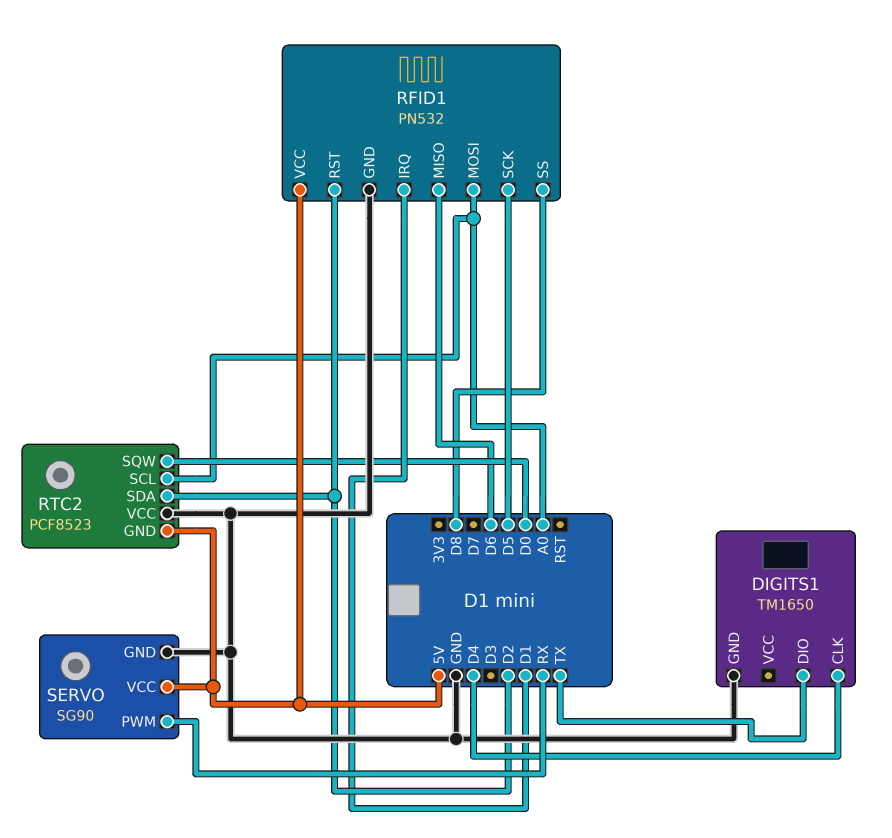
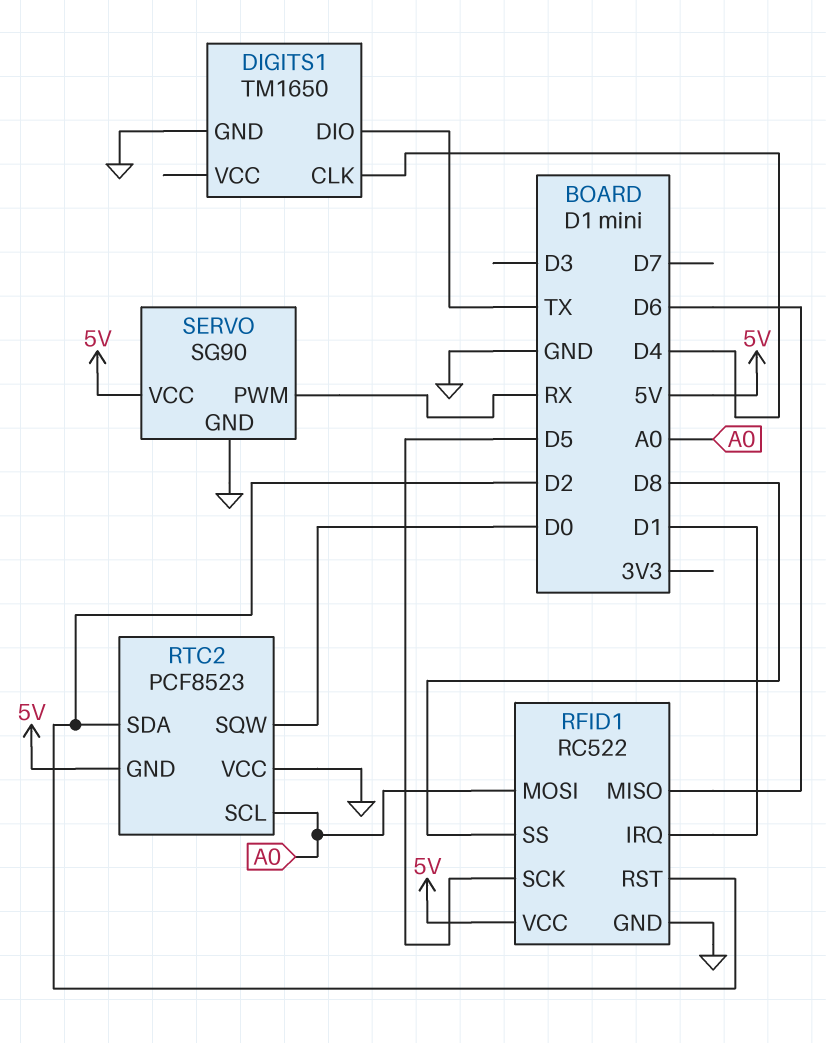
RFID1: PN532 -> RC522

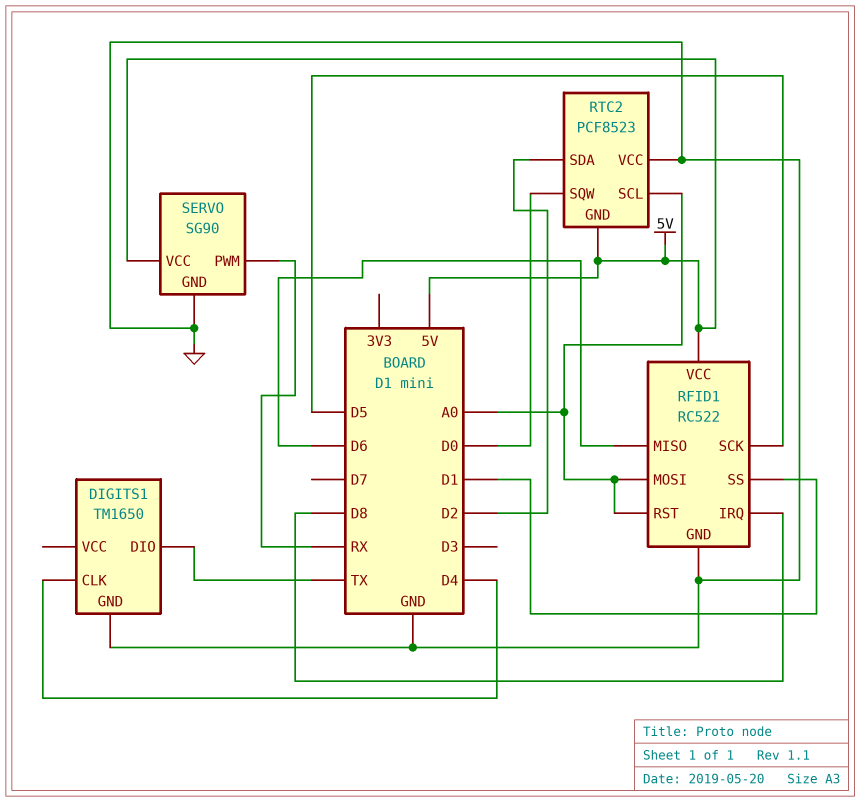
RFID1 pin IRQ: D1 -> D8
RFID1 pin RST: D2 -> A0
RFID1 pin SS: D8 -> D1

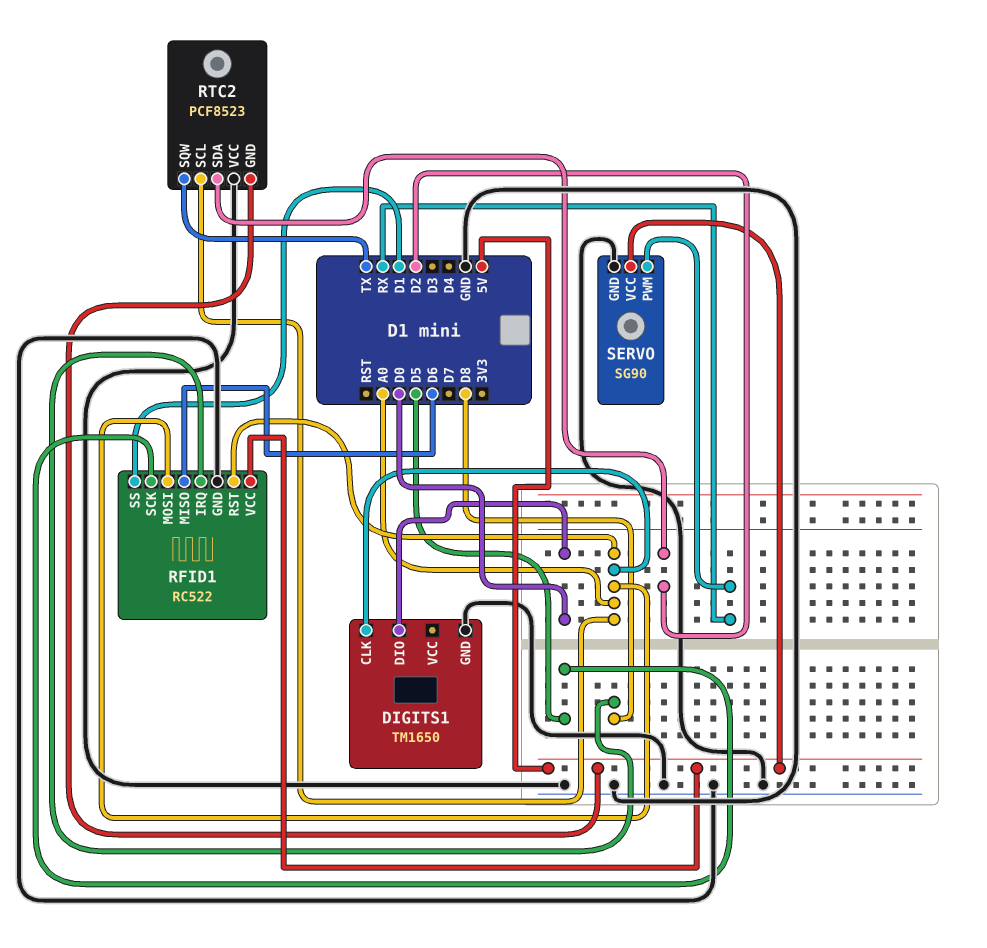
DIGITS1 pin CLK: D4 -> A0
DIGITS1 pin DIO: TX -> D0
RTC2 pin SQW: D0 -> TX

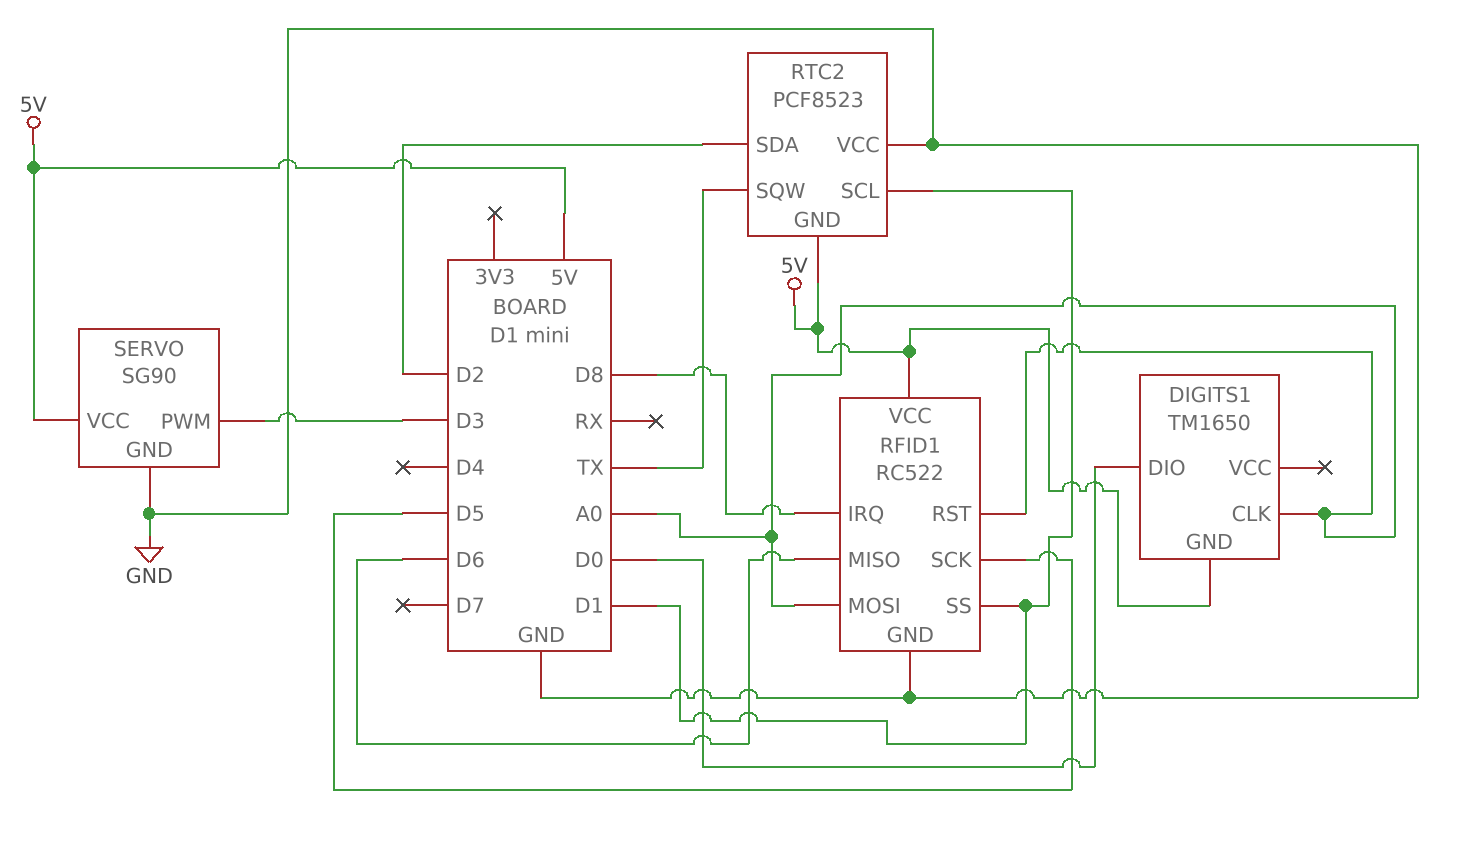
DIGITS1 pin GND: GND -> 5V
RTC2 pin SCL: A0 -> D1
SERVO pin PWM: RX -> D3

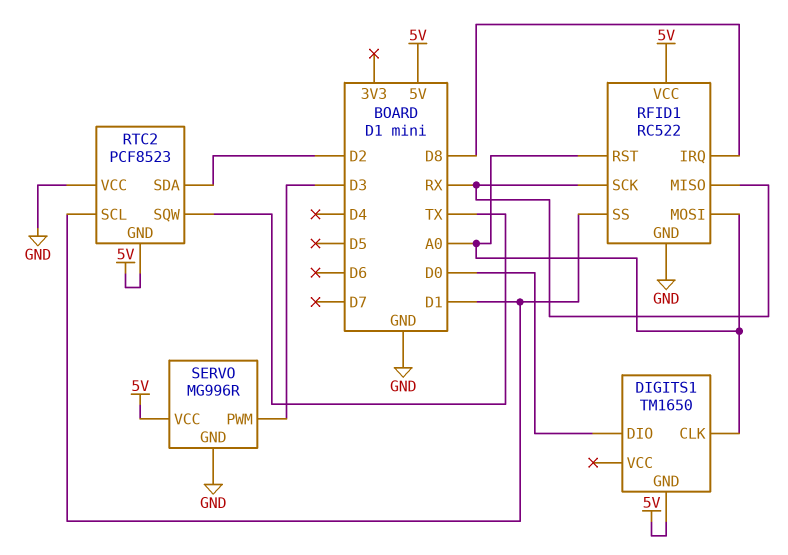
RFID1 pin MISO: D6 -> RX
RFID1 pin SCK: D5 -> RX
SERVO: SG90 -> MG996R

